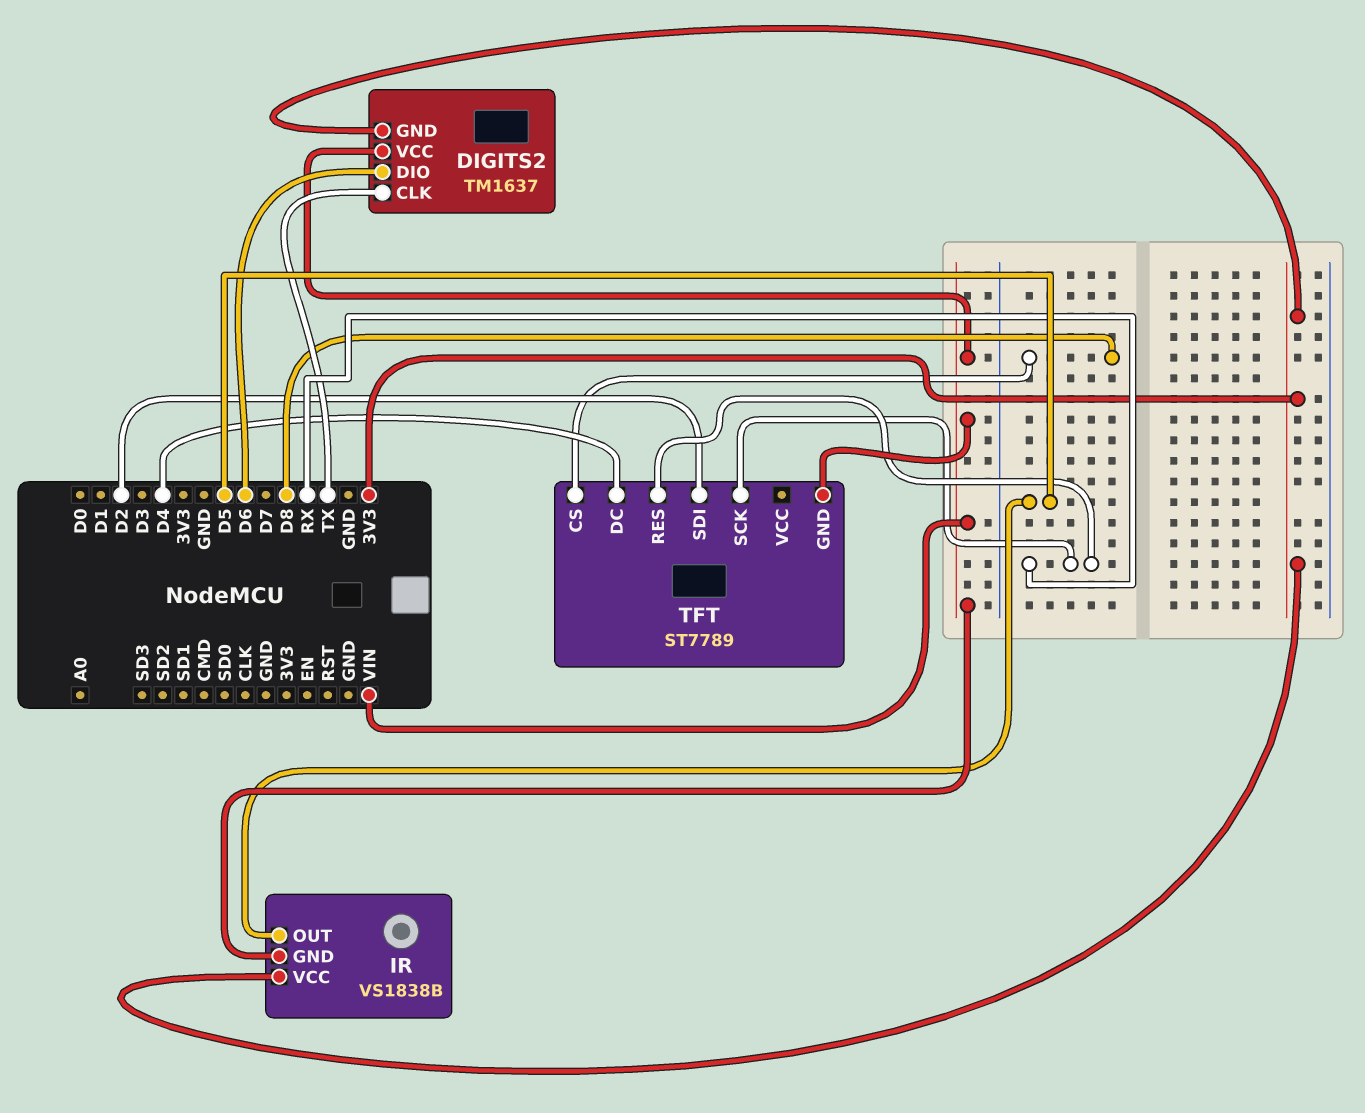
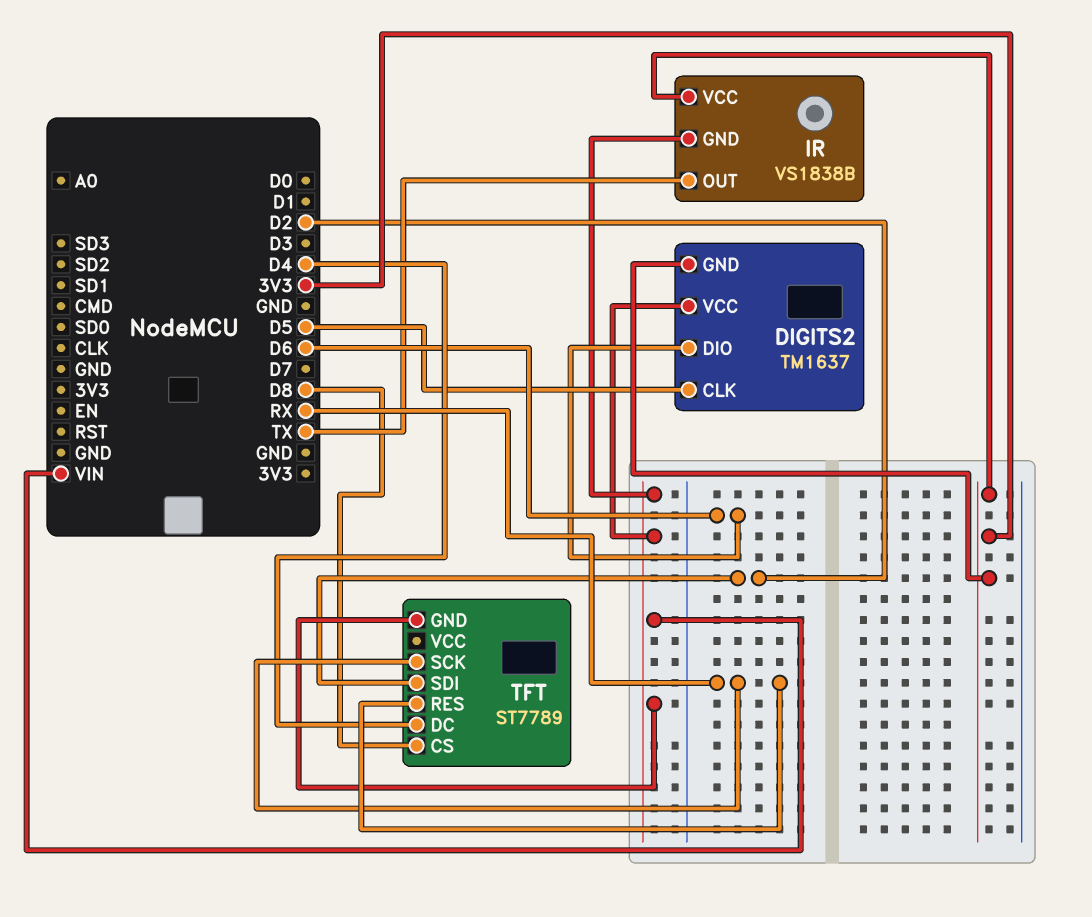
DIGITS2 pin CLK: TX -> D5
IR pin OUT: D5 -> TX

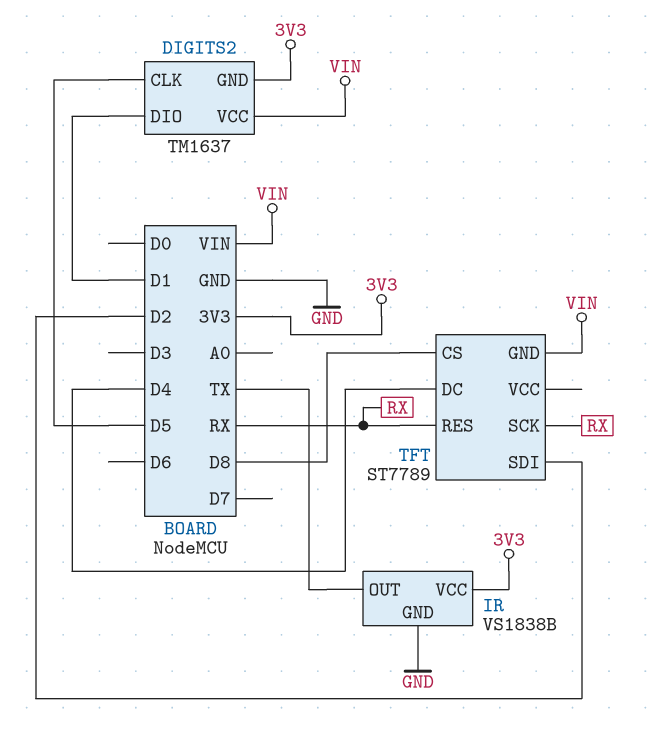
DIGITS2 pin DIO: D6 -> D1
IR pin GND: VIN -> GND

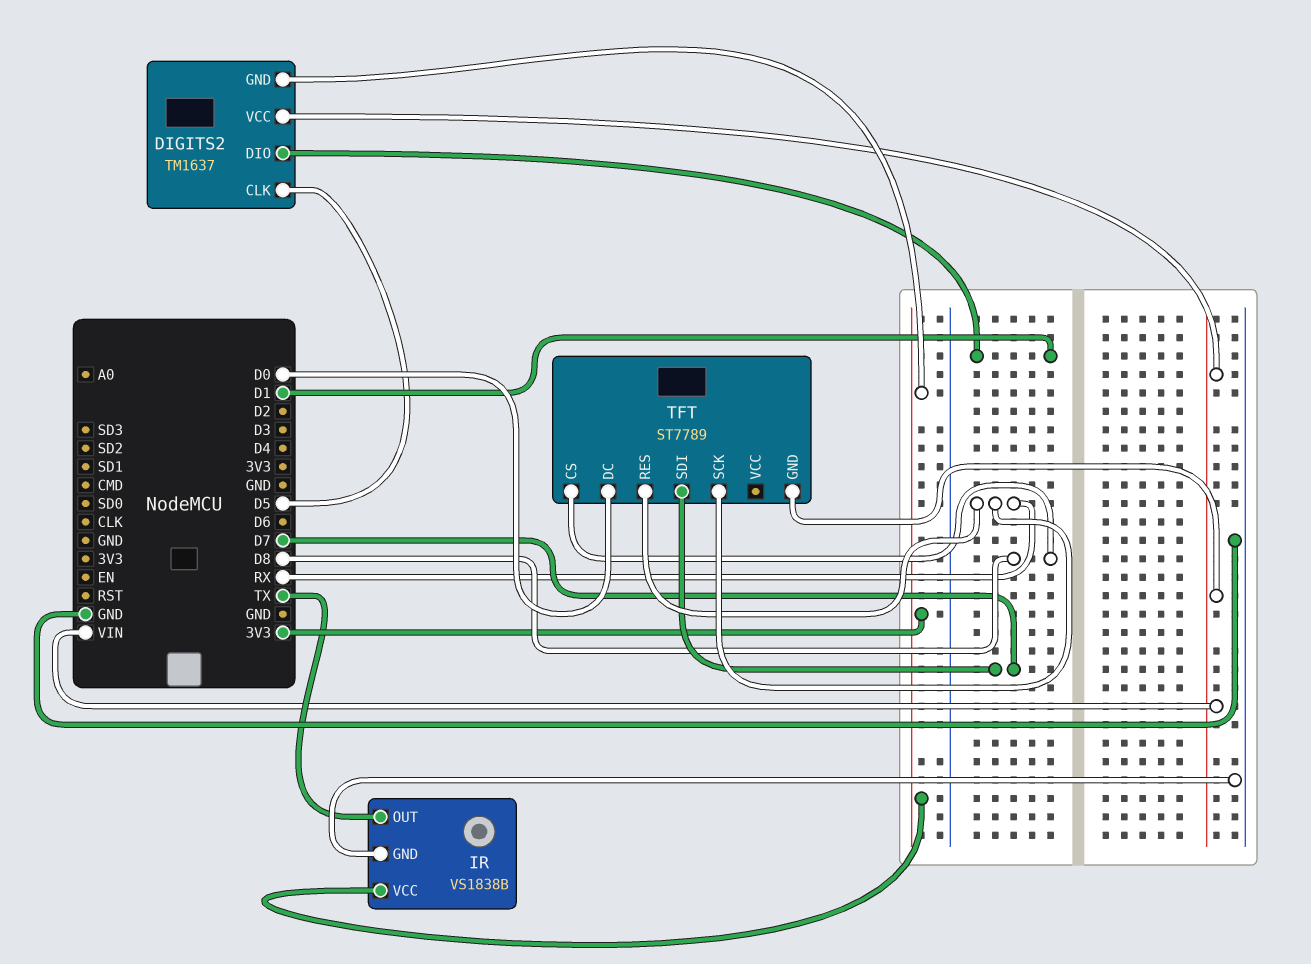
TFT pin DC: D4 -> D0
TFT pin SDI: D2 -> D7

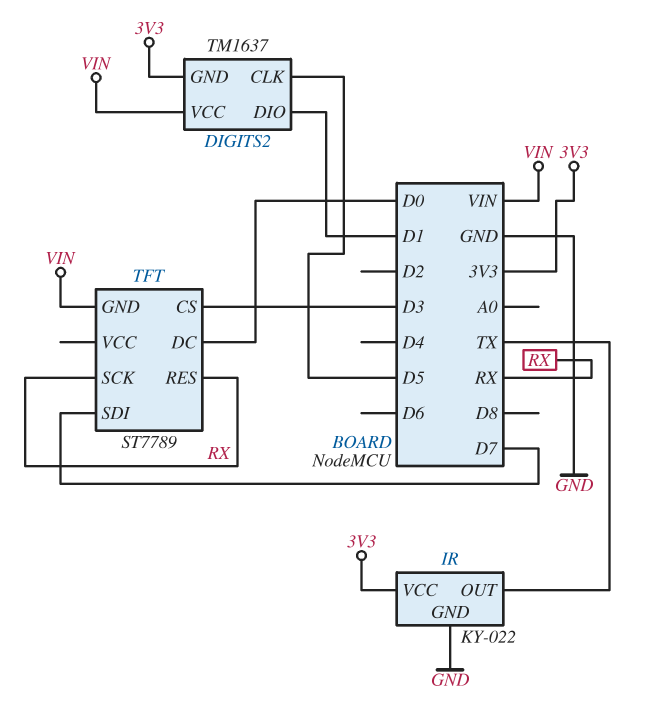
IR: VS1838B -> KY-022
TFT pin CS: D8 -> D3

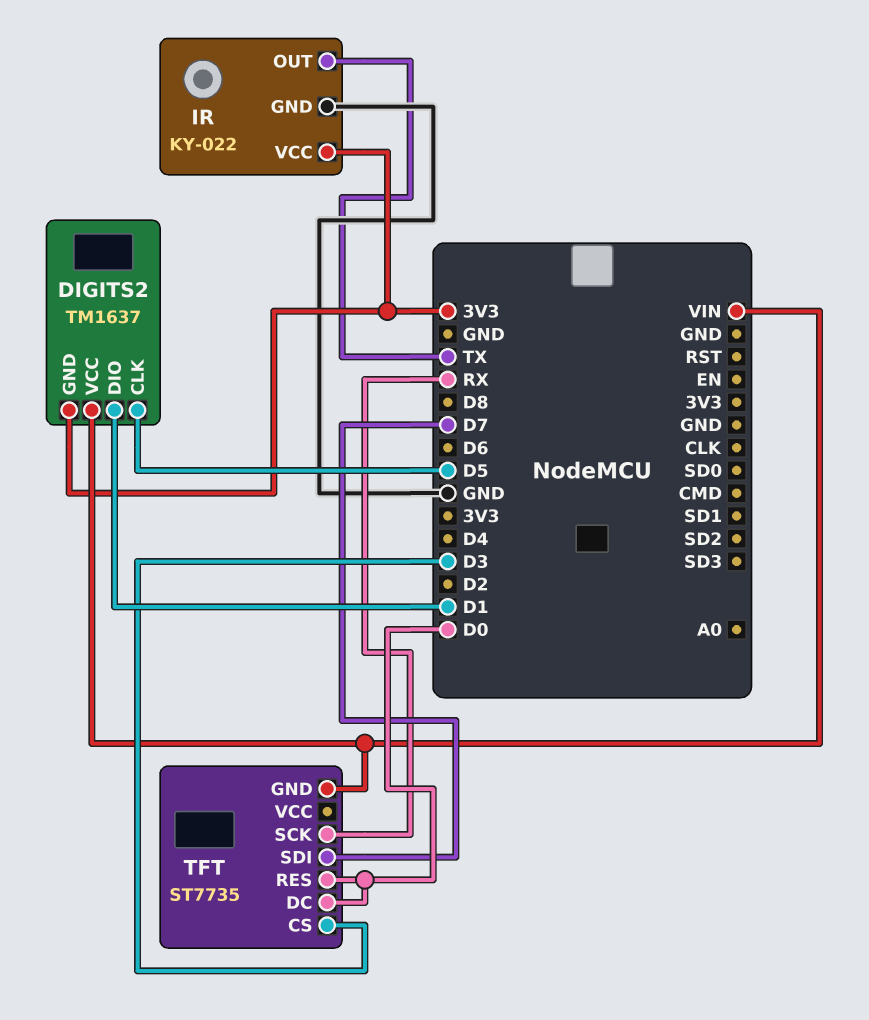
TFT: ST7789 -> ST7735
TFT pin RES: RX -> D0

